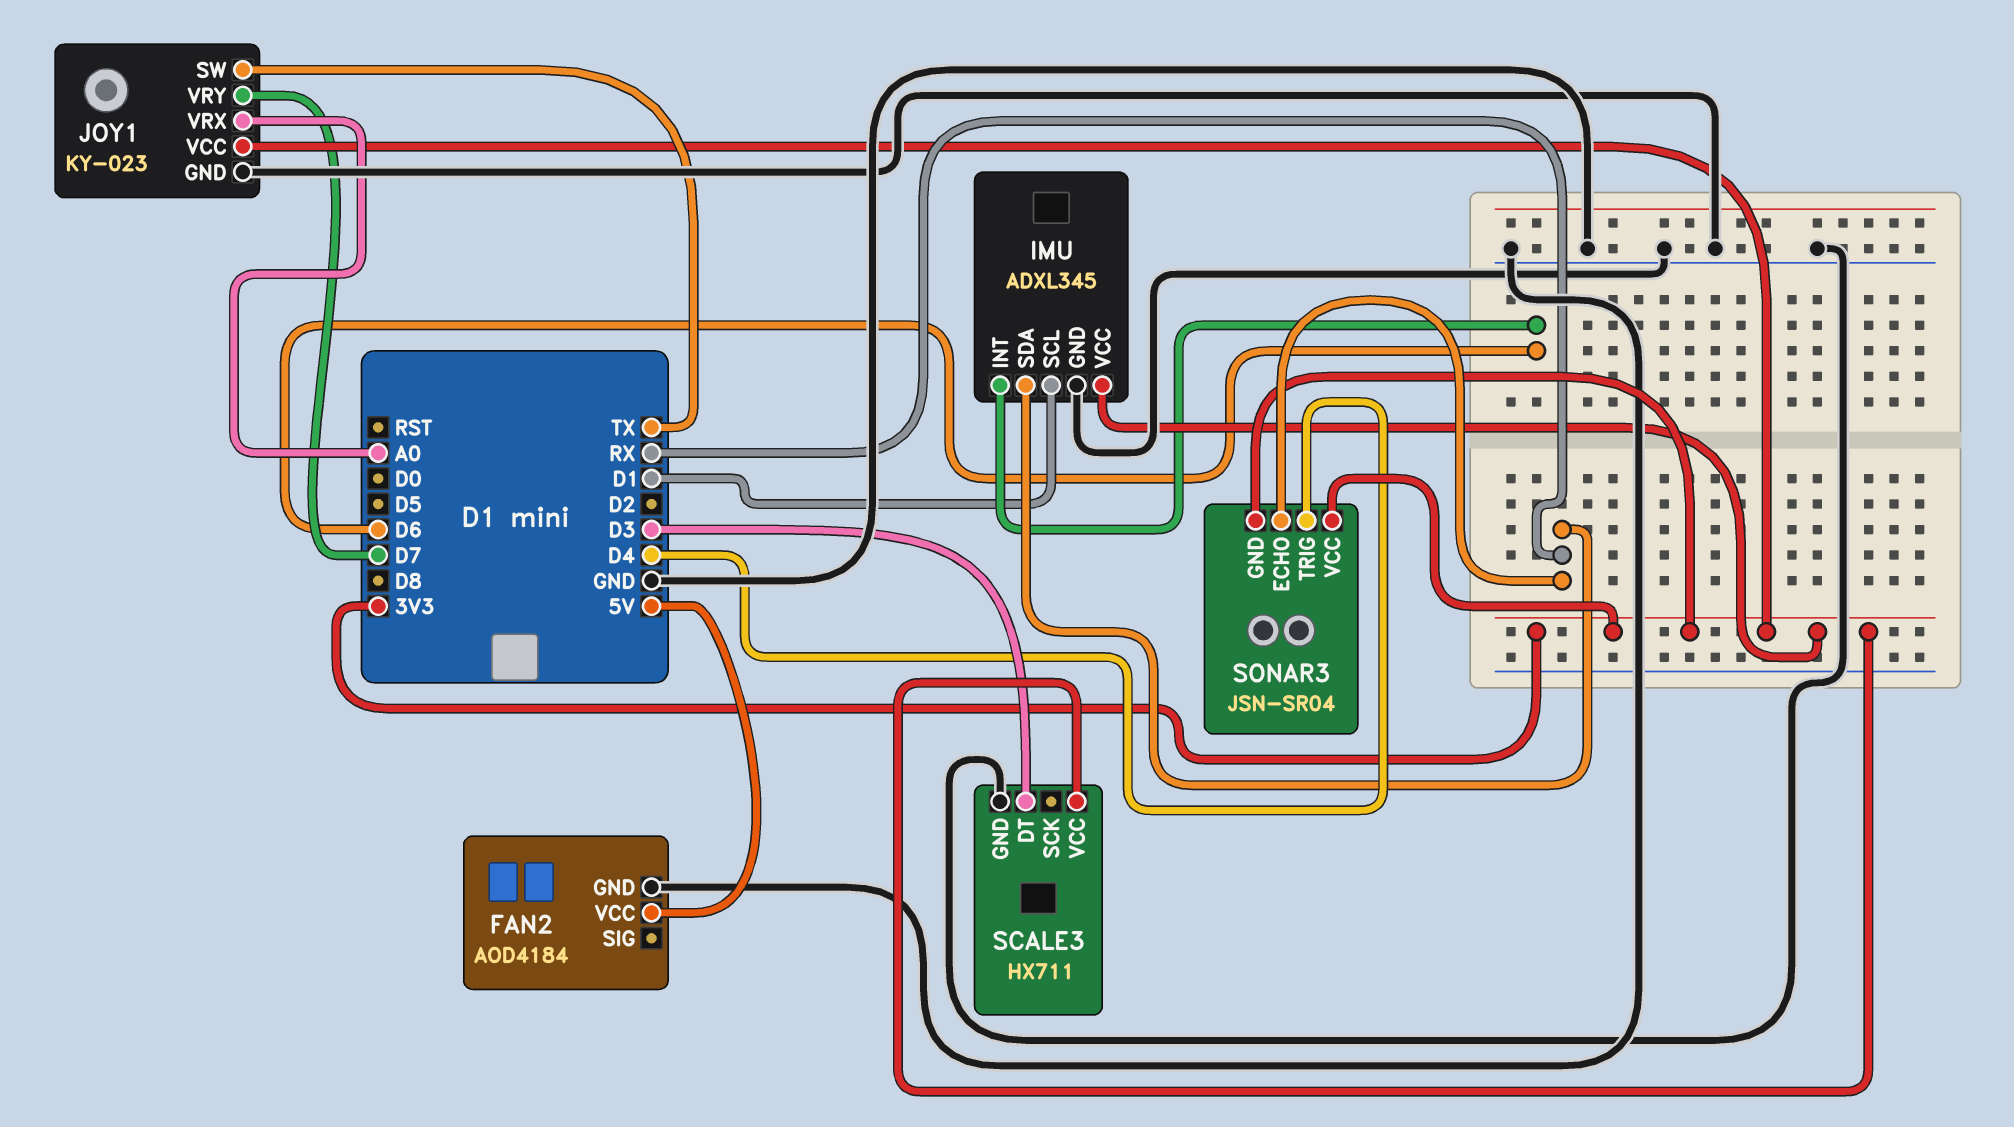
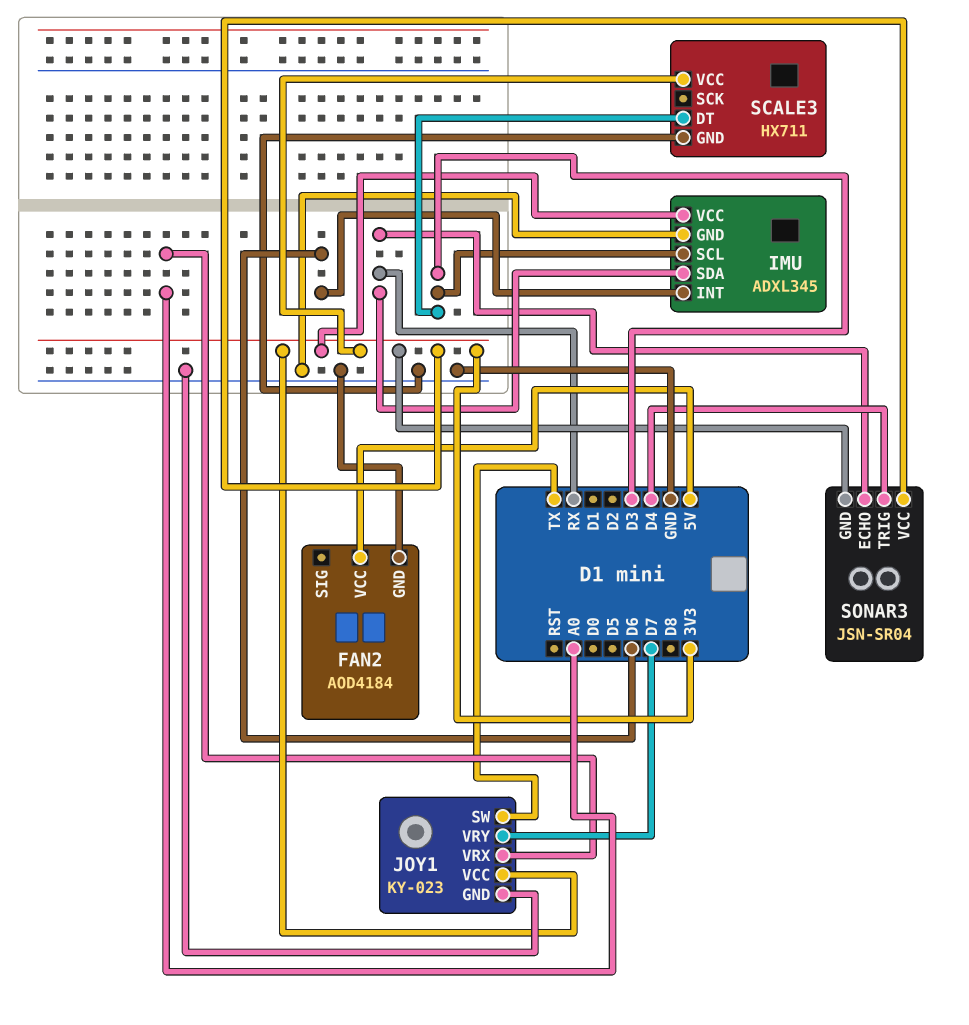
IMU pin SCL: D1 -> D3

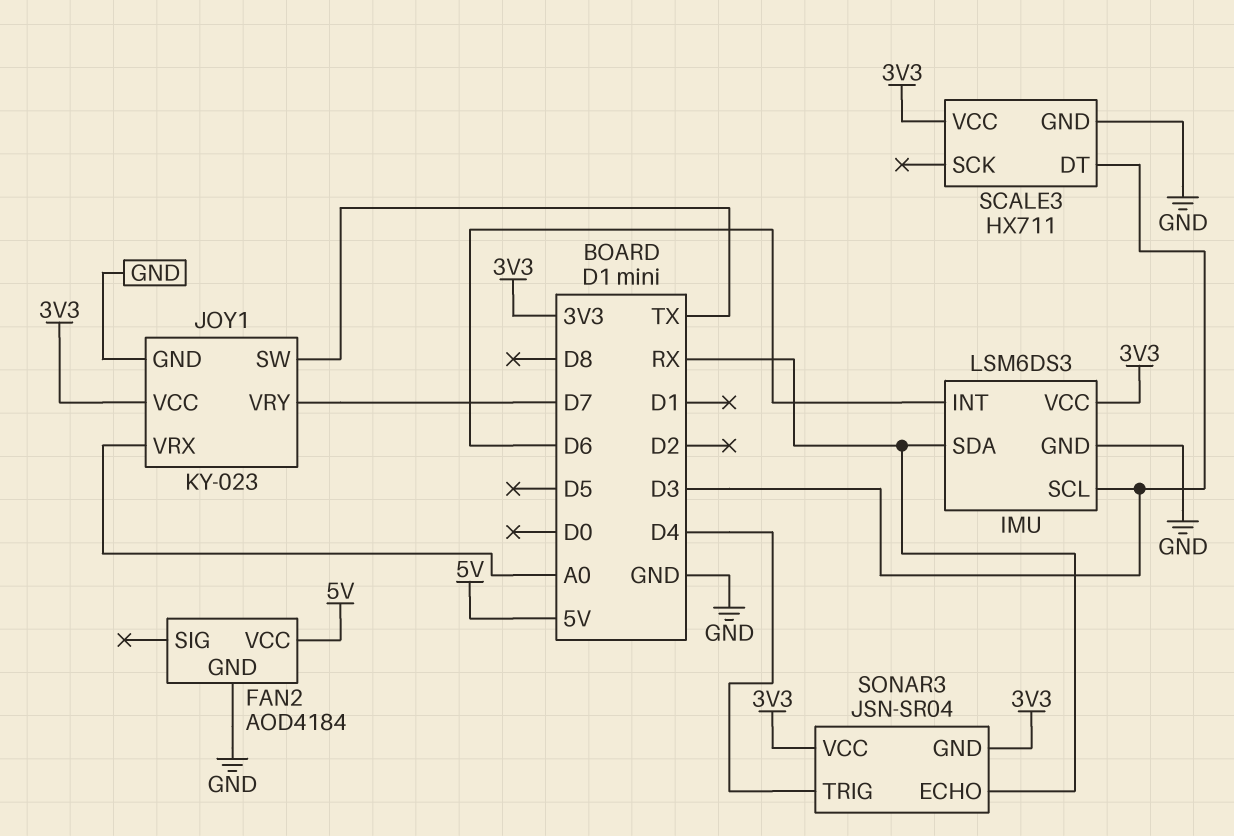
IMU: ADXL345 -> LSM6DS3

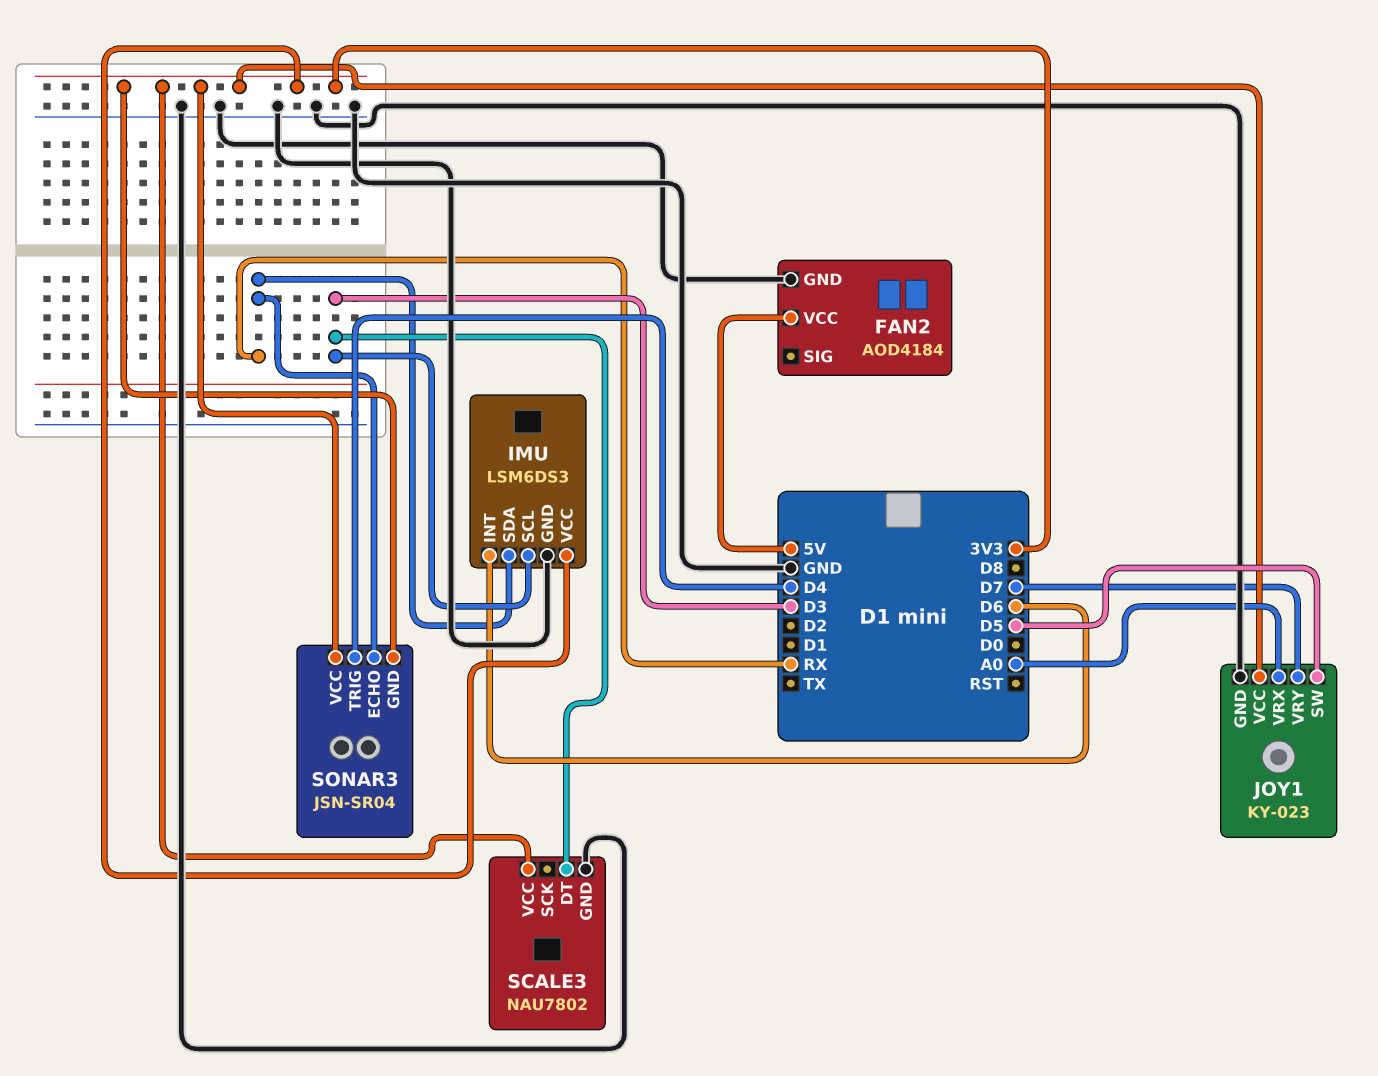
JOY1 pin SW: TX -> D5
SCALE3: HX711 -> NAU7802

